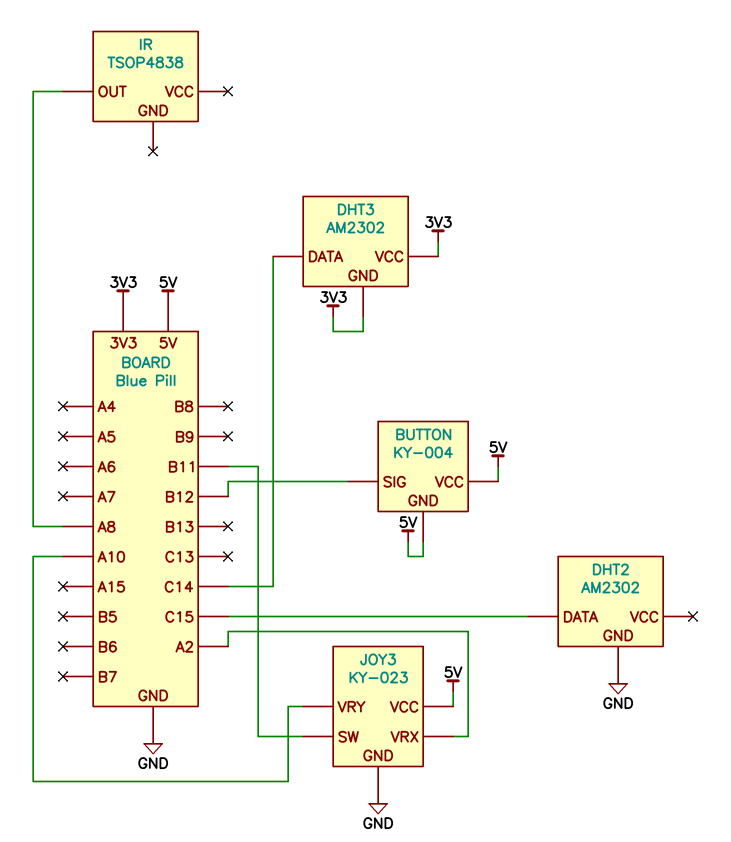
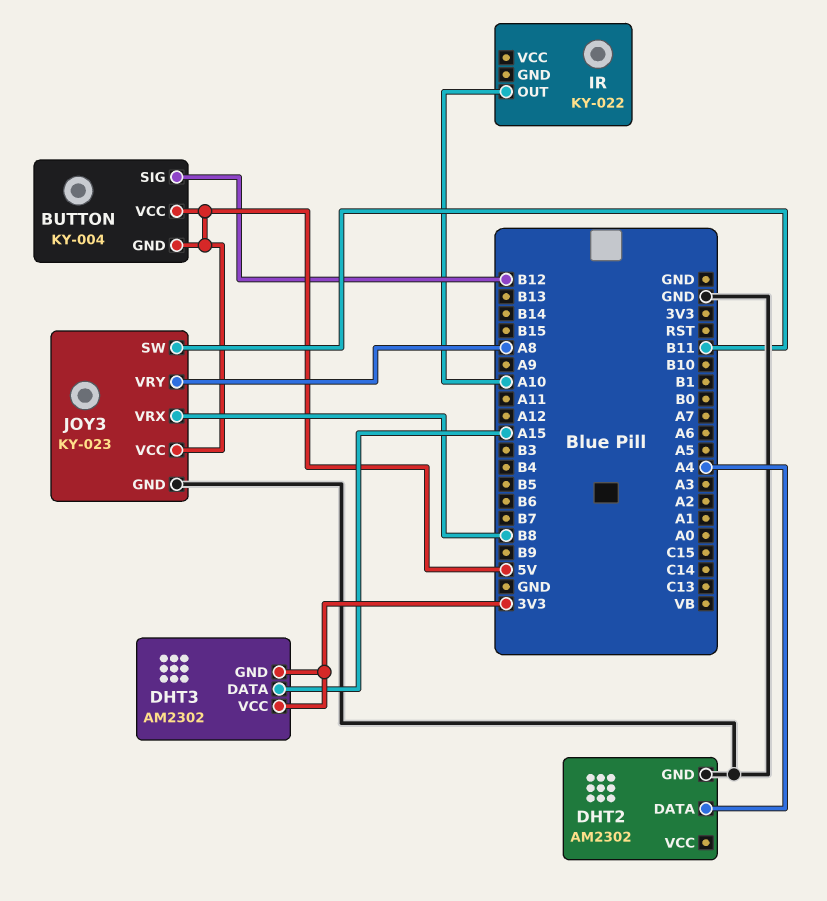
DHT2 pin DATA: C15 -> A4
DHT3 pin DATA: C14 -> A15
IR: TSOP4838 -> KY-022
IR pin OUT: A8 -> A10
JOY3 pin VRX: A2 -> B8
JOY3 pin VRY: A10 -> A8

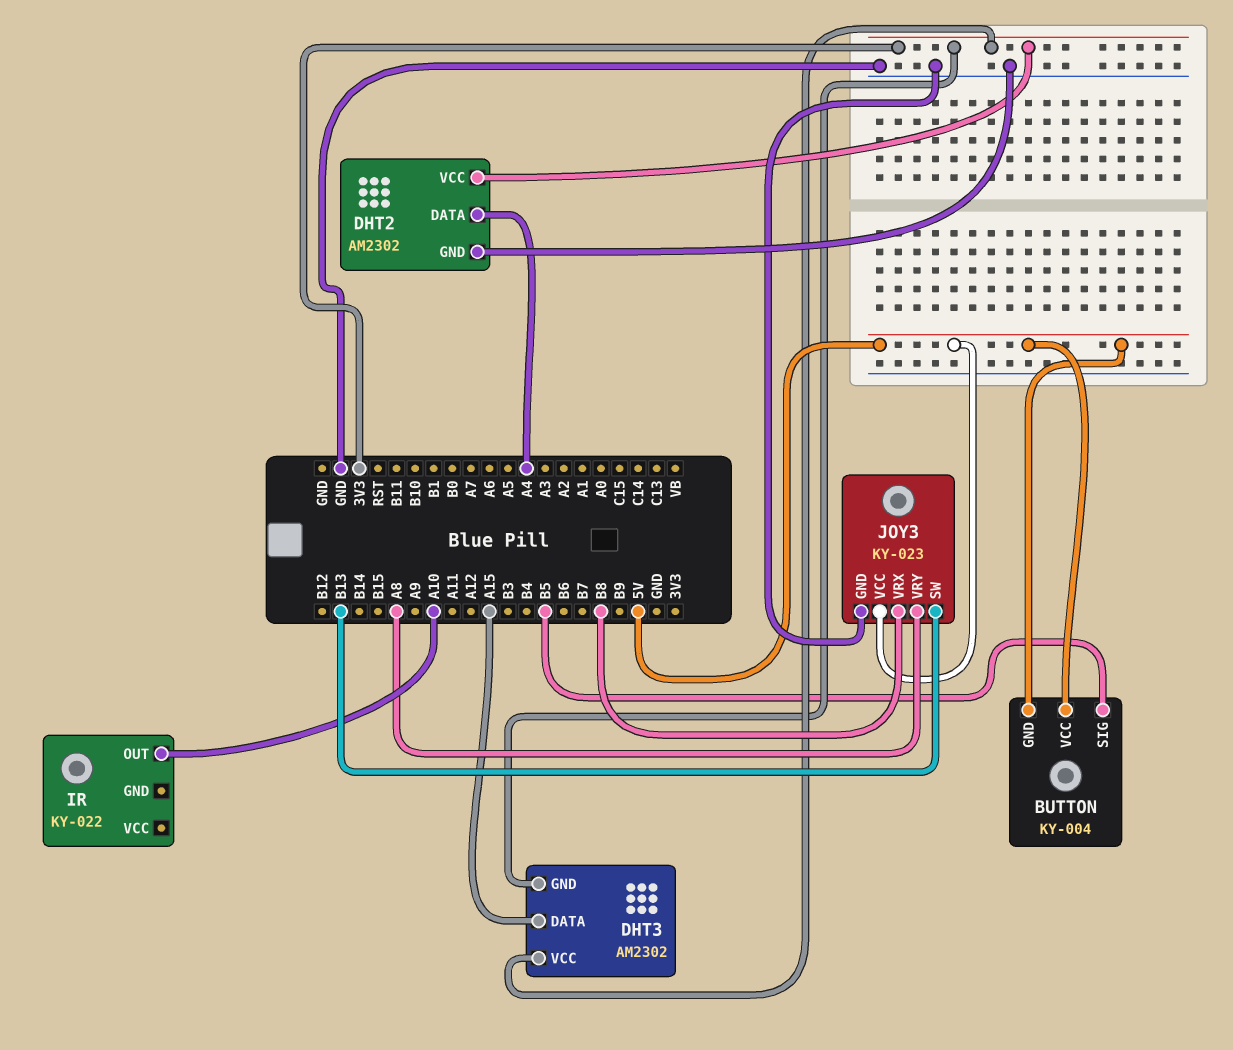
BUTTON pin SIG: B12 -> B5
DHT2 pin VCC: none -> 3V3
JOY3 pin SW: B11 -> B13

